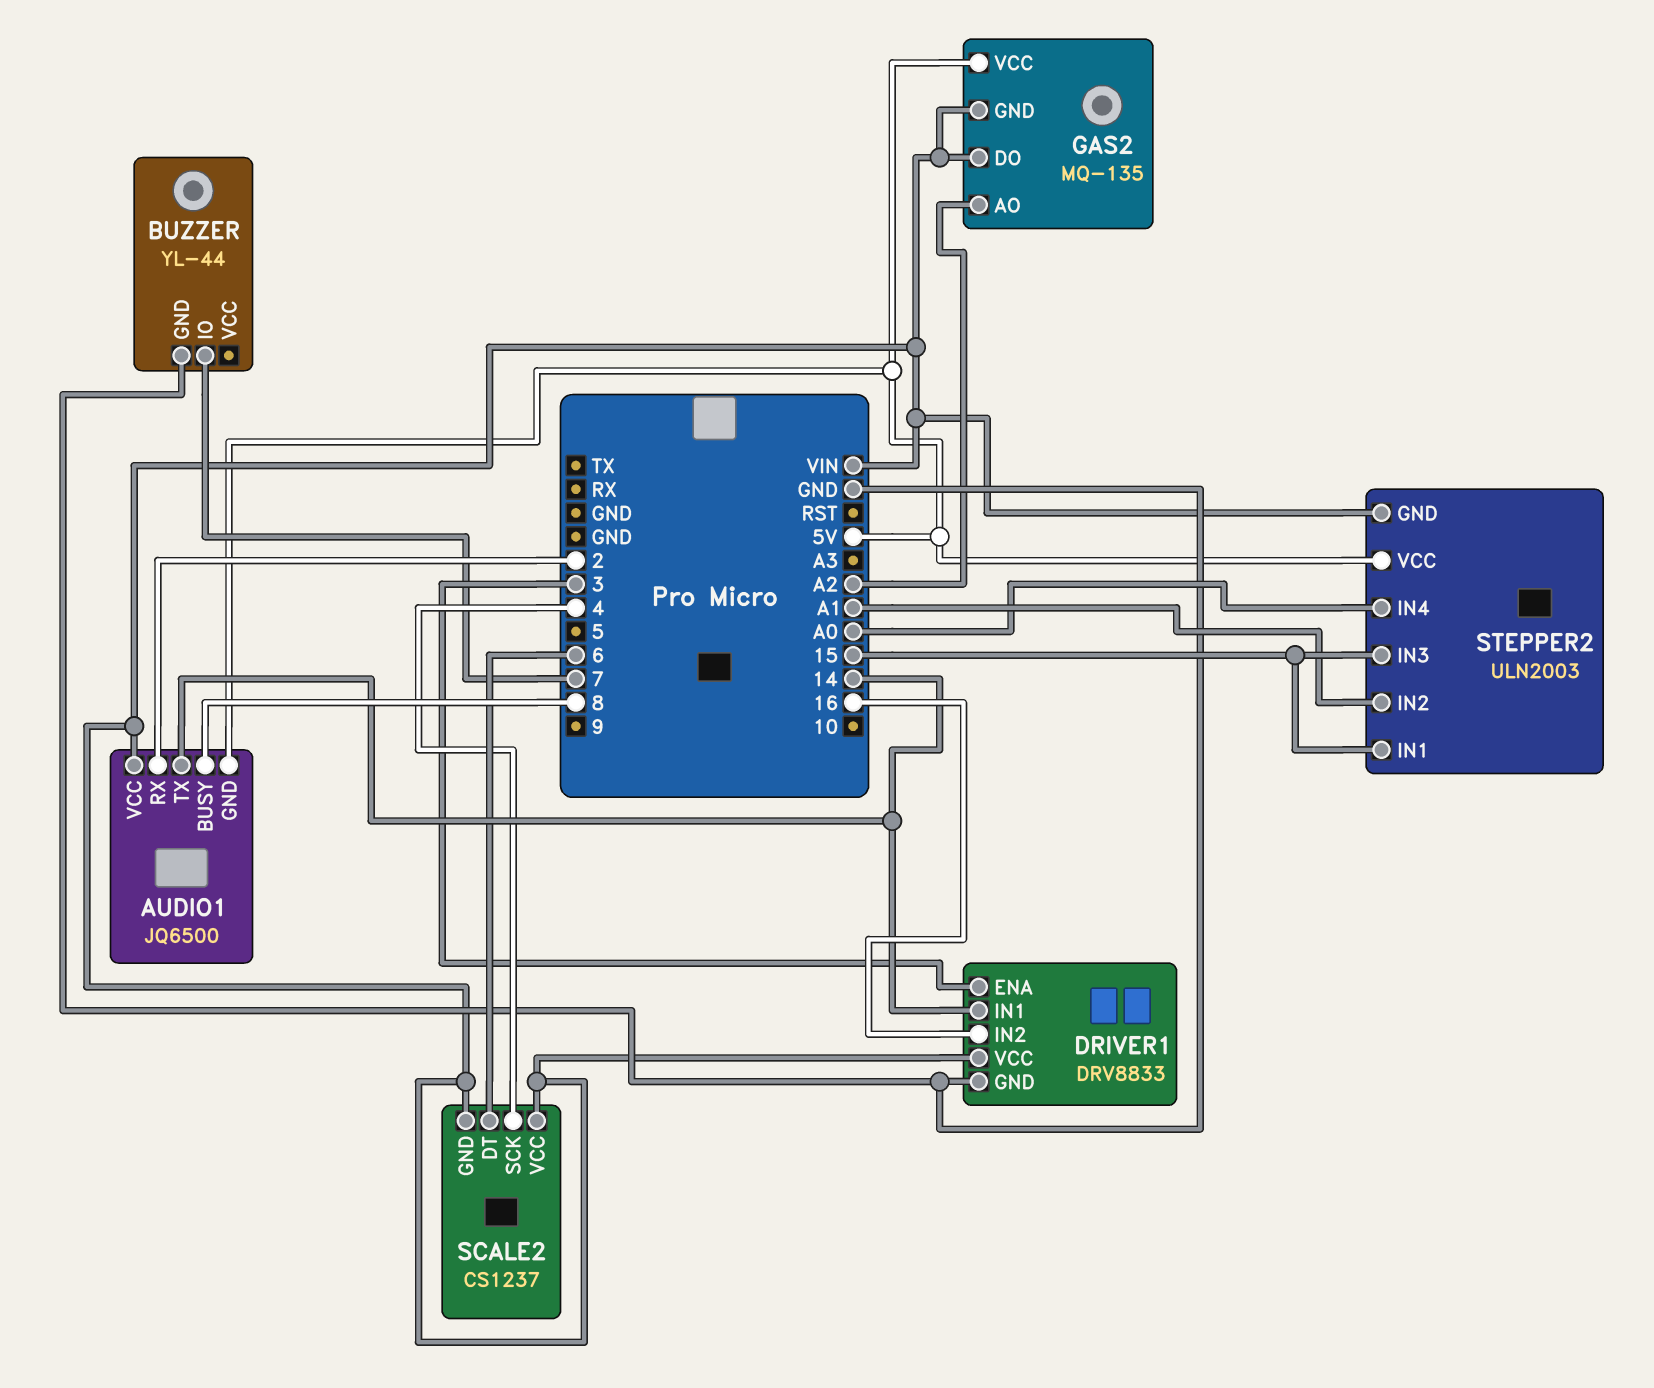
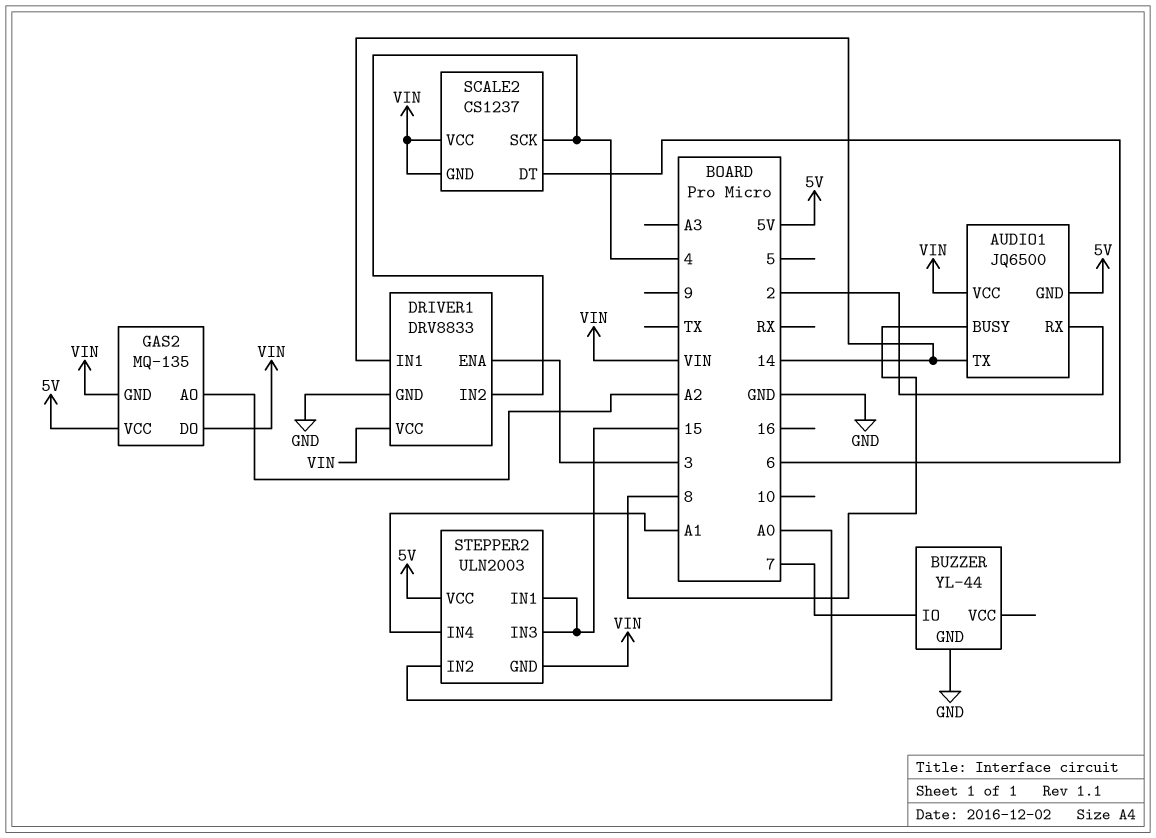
DRIVER1 pin IN2: 16 -> 4
STEPPER2 pin IN2: A1 -> A0
STEPPER2 pin IN4: A0 -> A1

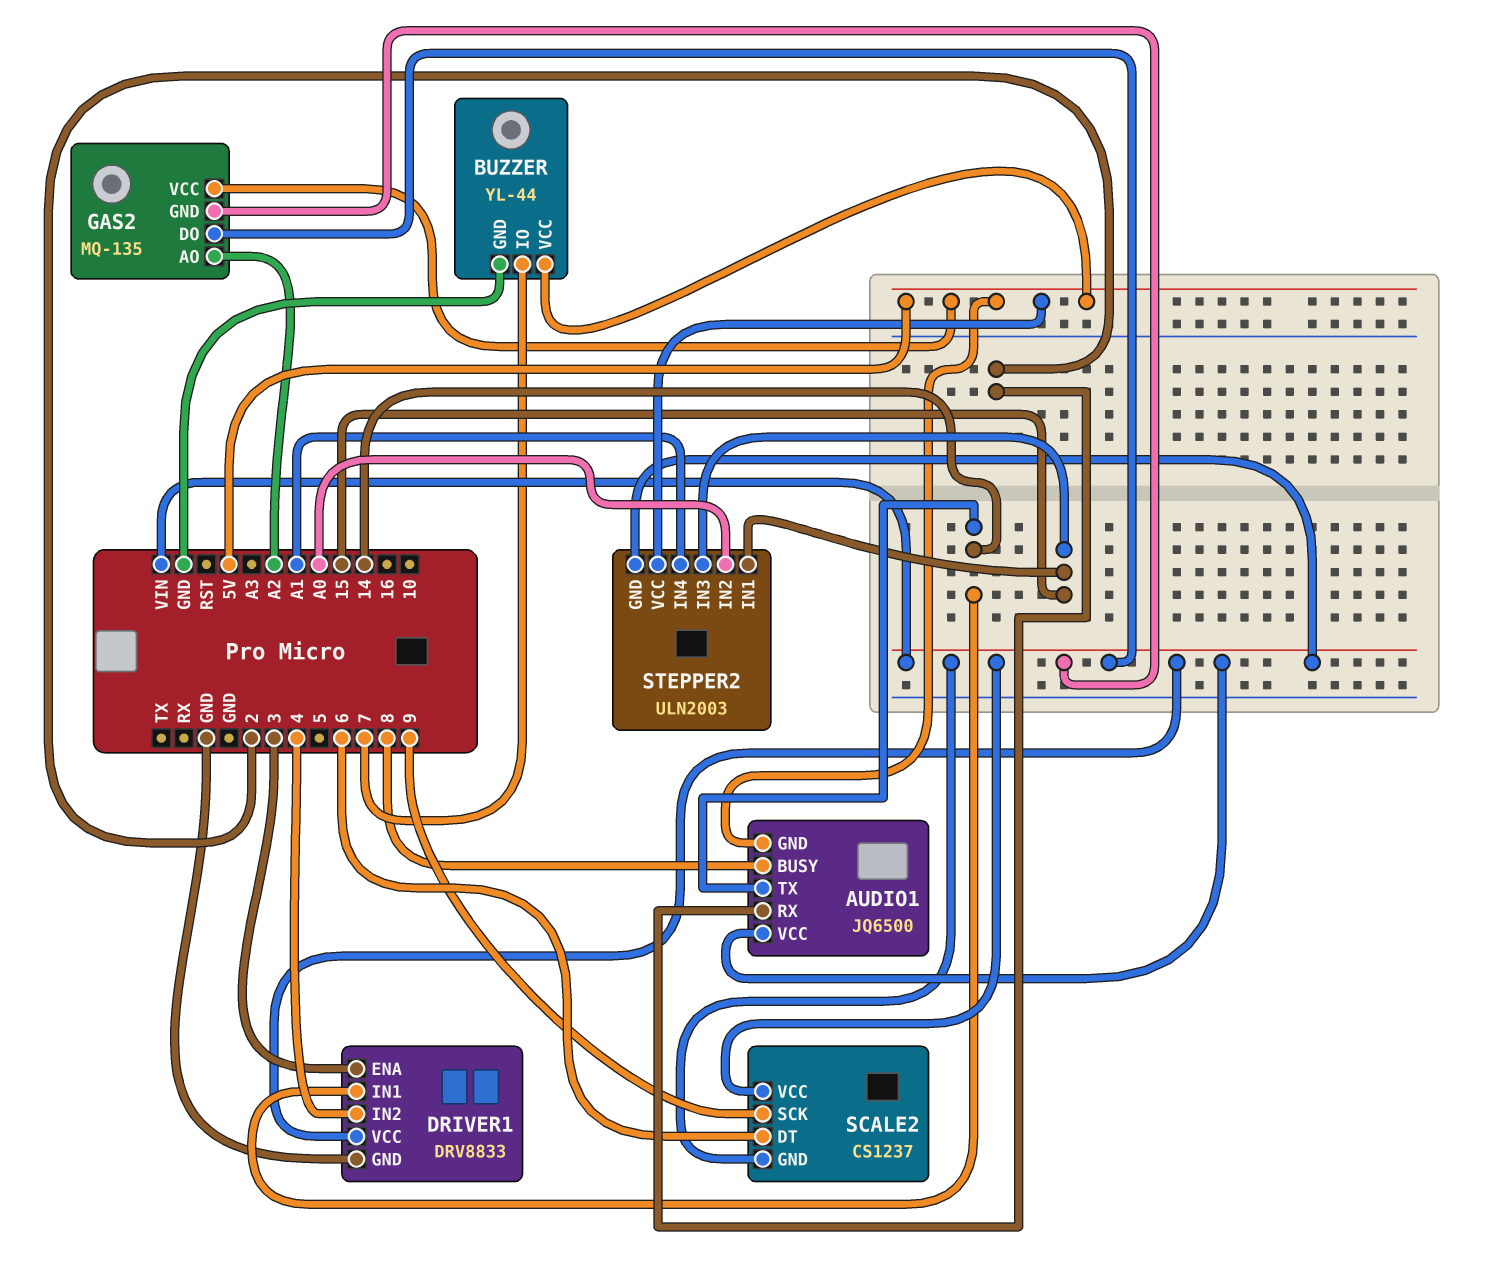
BUZZER pin VCC: none -> 5V
SCALE2 pin SCK: 4 -> 9

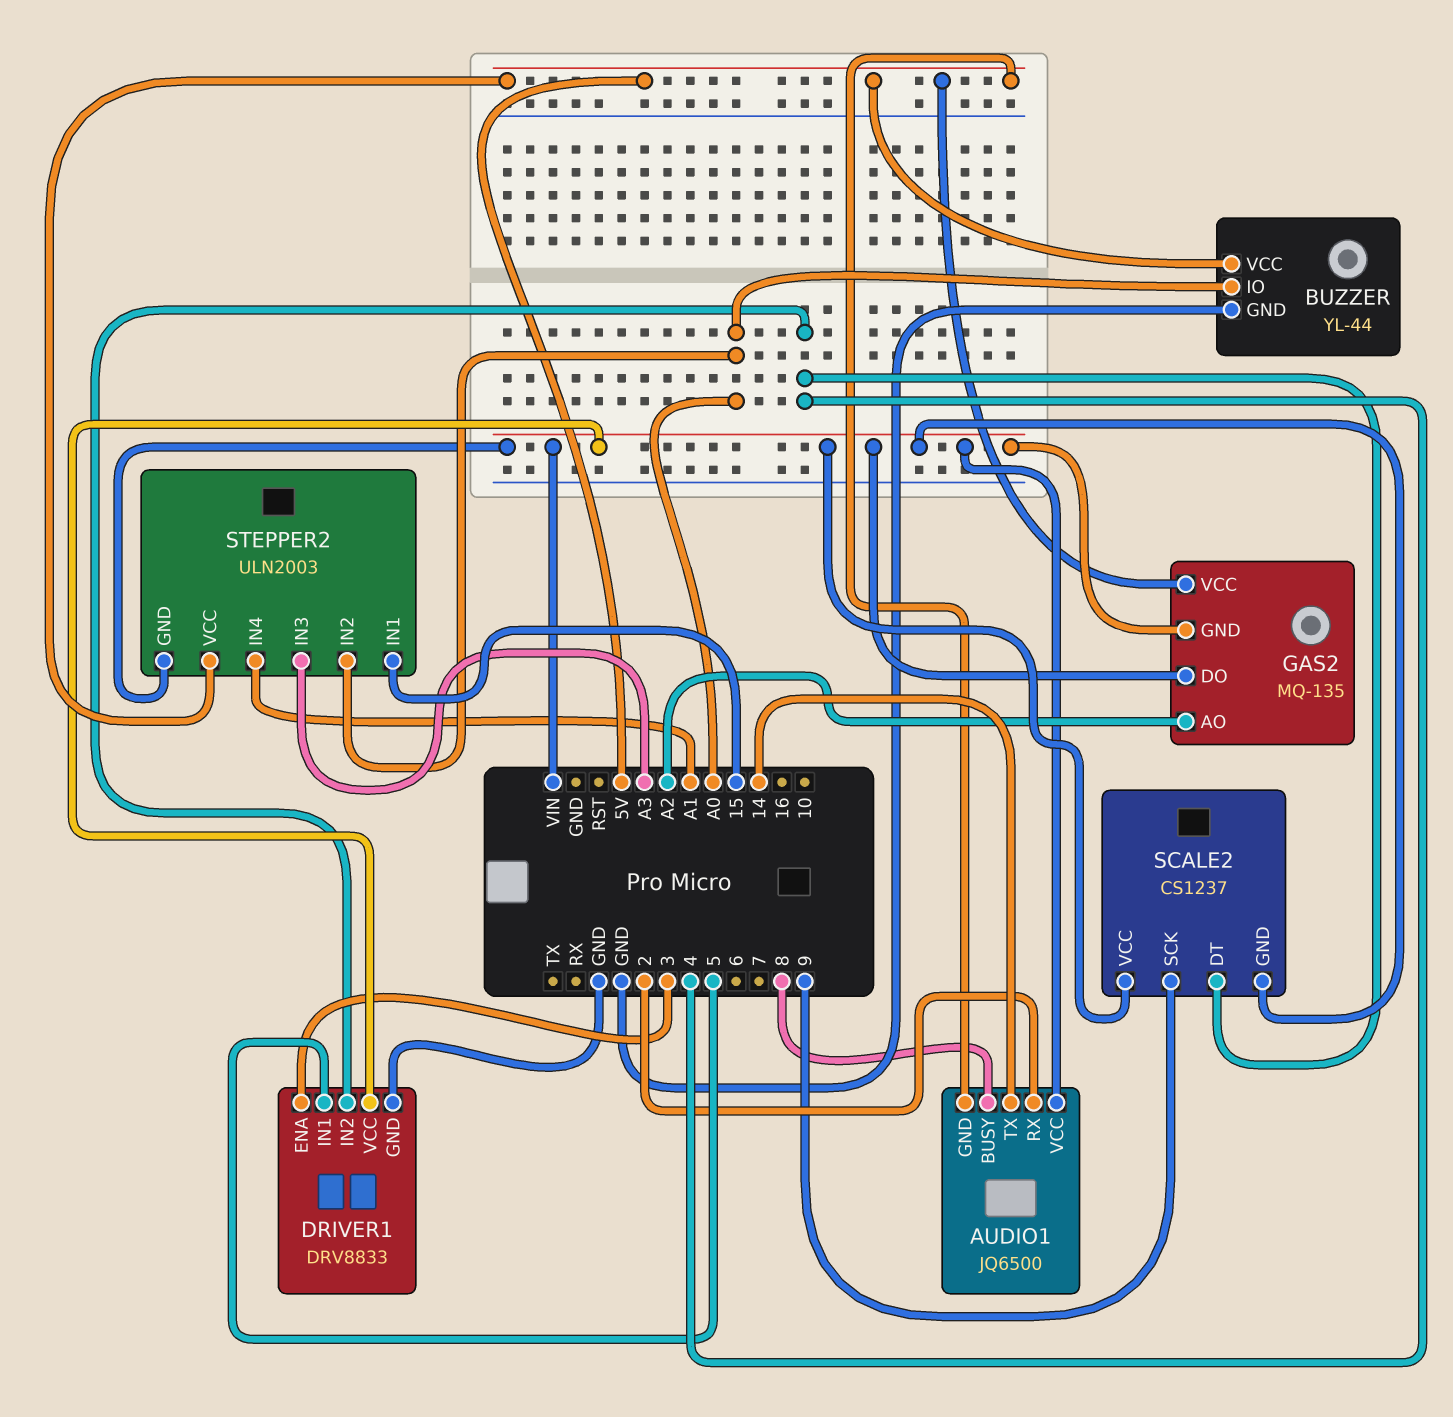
BUZZER pin IO: 7 -> A0
DRIVER1 pin IN1: 14 -> 5
SCALE2 pin DT: 6 -> 4
STEPPER2 pin IN3: 15 -> A3

